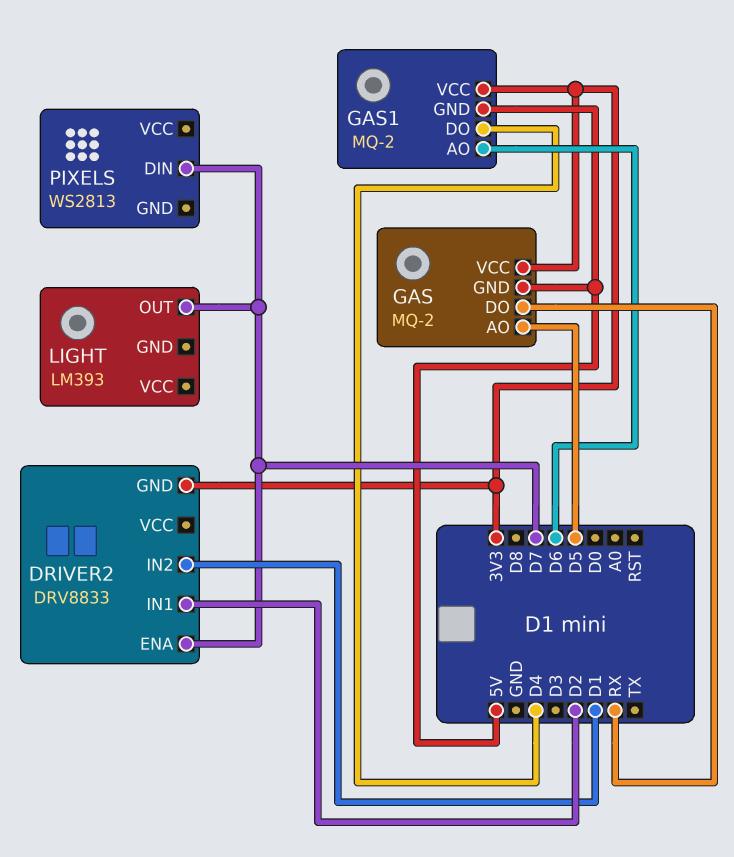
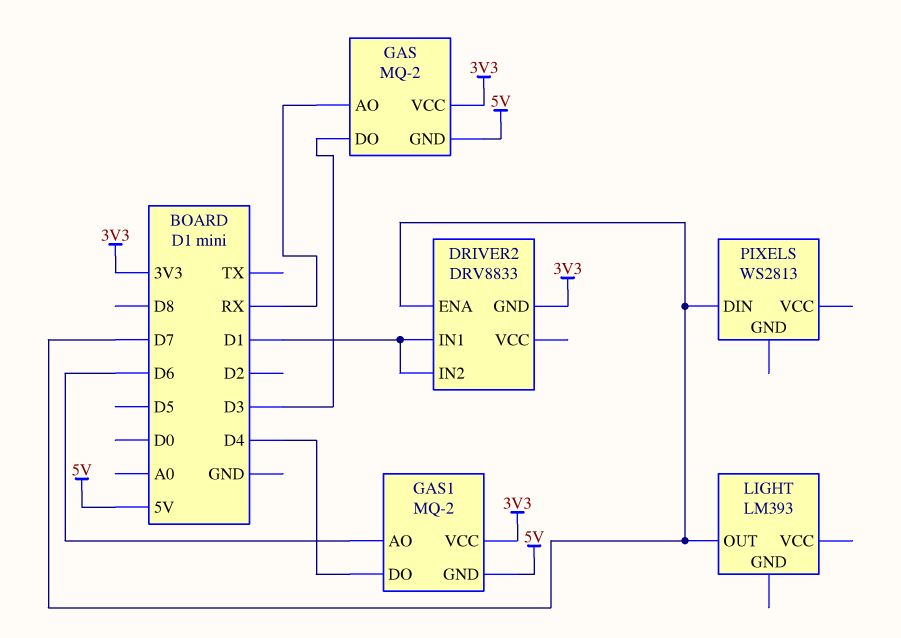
DRIVER2 pin IN1: D2 -> D1
GAS pin AO: D5 -> RX
GAS pin DO: RX -> D3

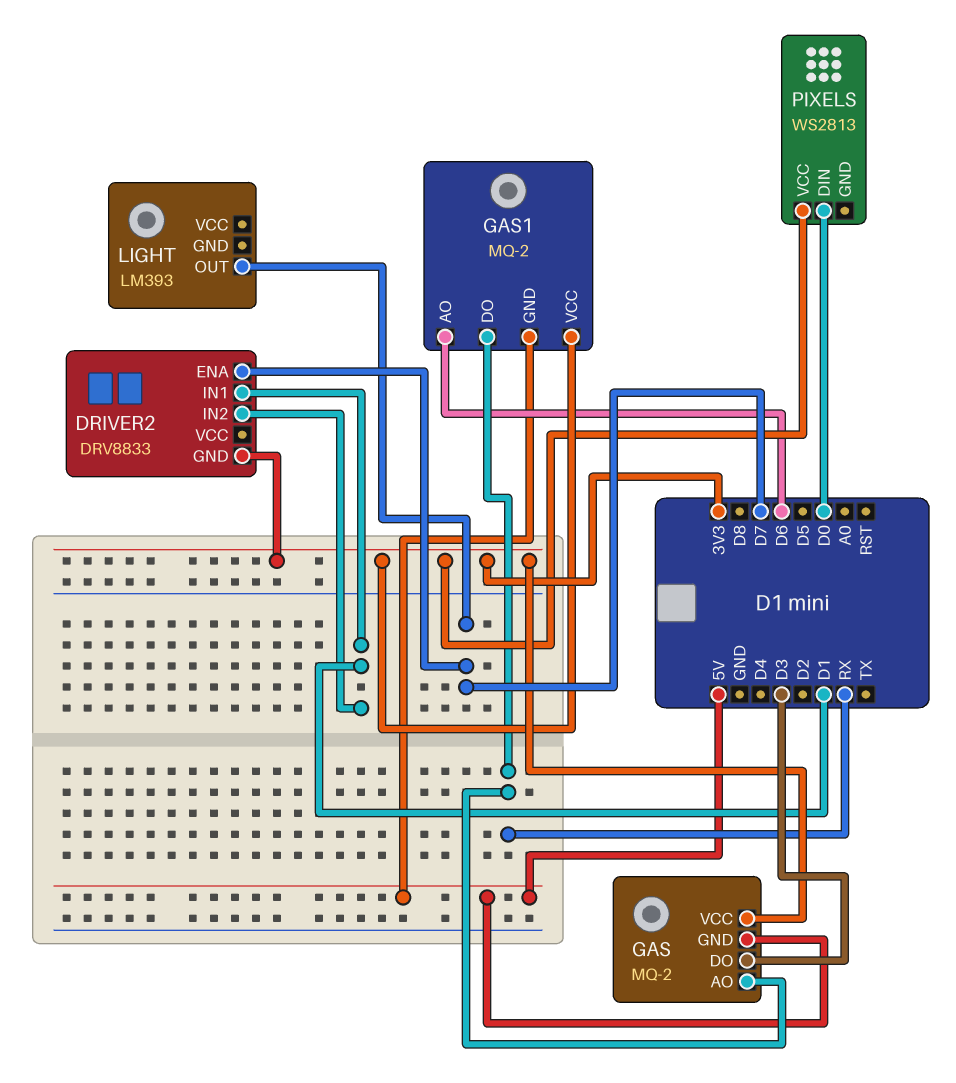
GAS1 pin DO: D4 -> RX
PIXELS pin DIN: D7 -> D0
PIXELS pin VCC: none -> 3V3

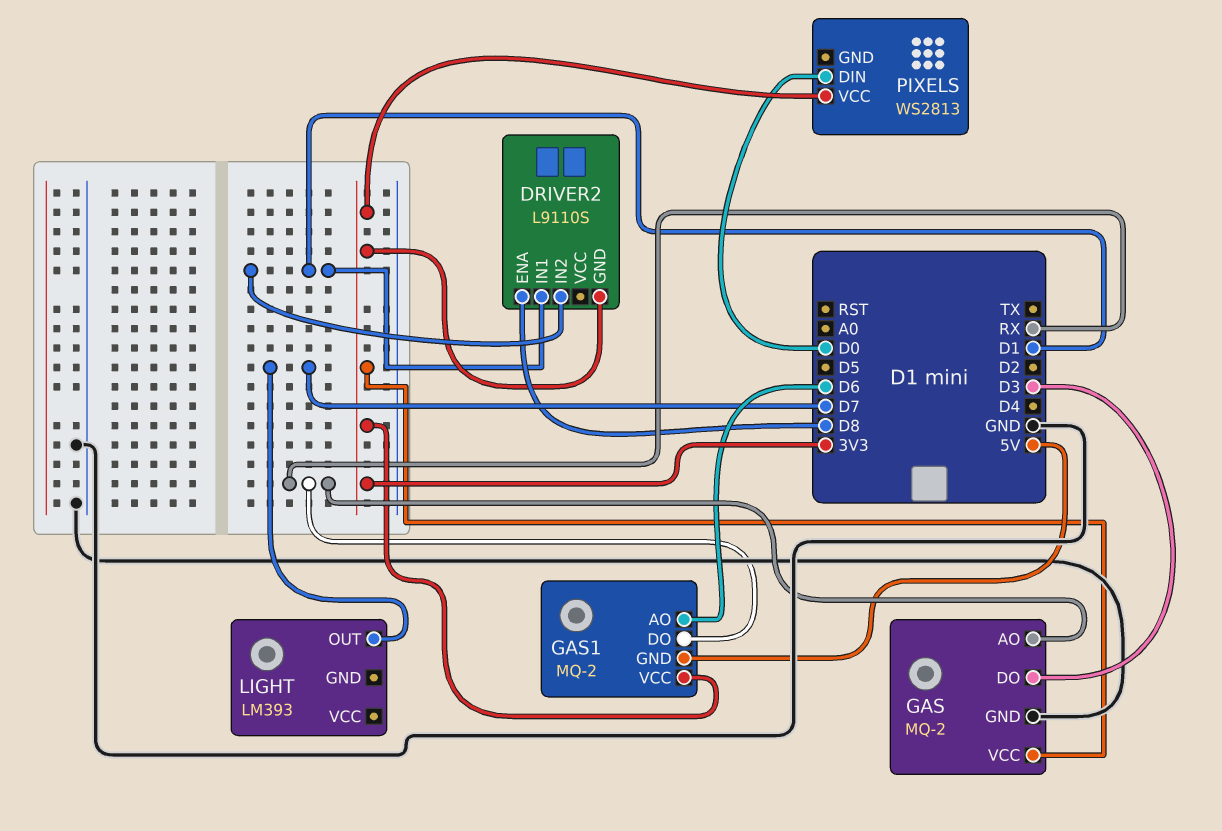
DRIVER2: DRV8833 -> L9110S
DRIVER2 pin ENA: D7 -> D8
GAS pin GND: 5V -> GND

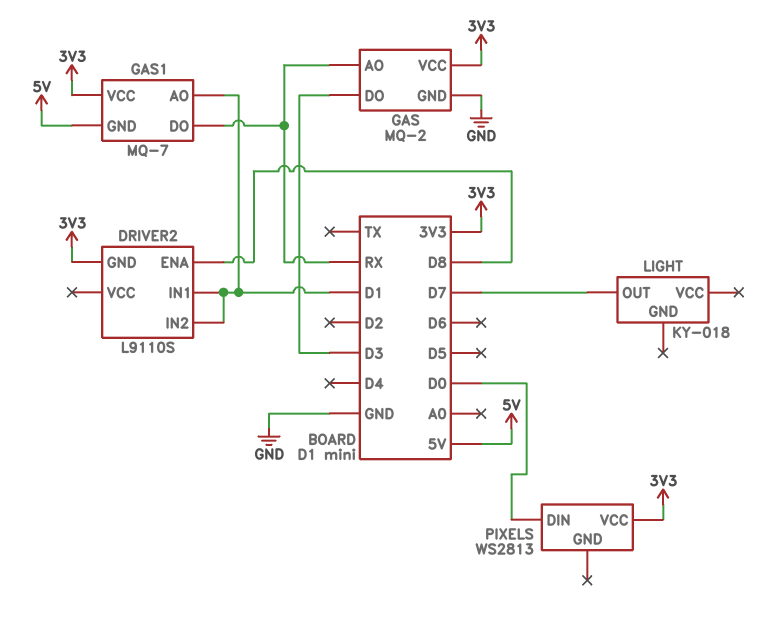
GAS1: MQ-2 -> MQ-7
GAS1 pin AO: D6 -> D1
LIGHT: LM393 -> KY-018

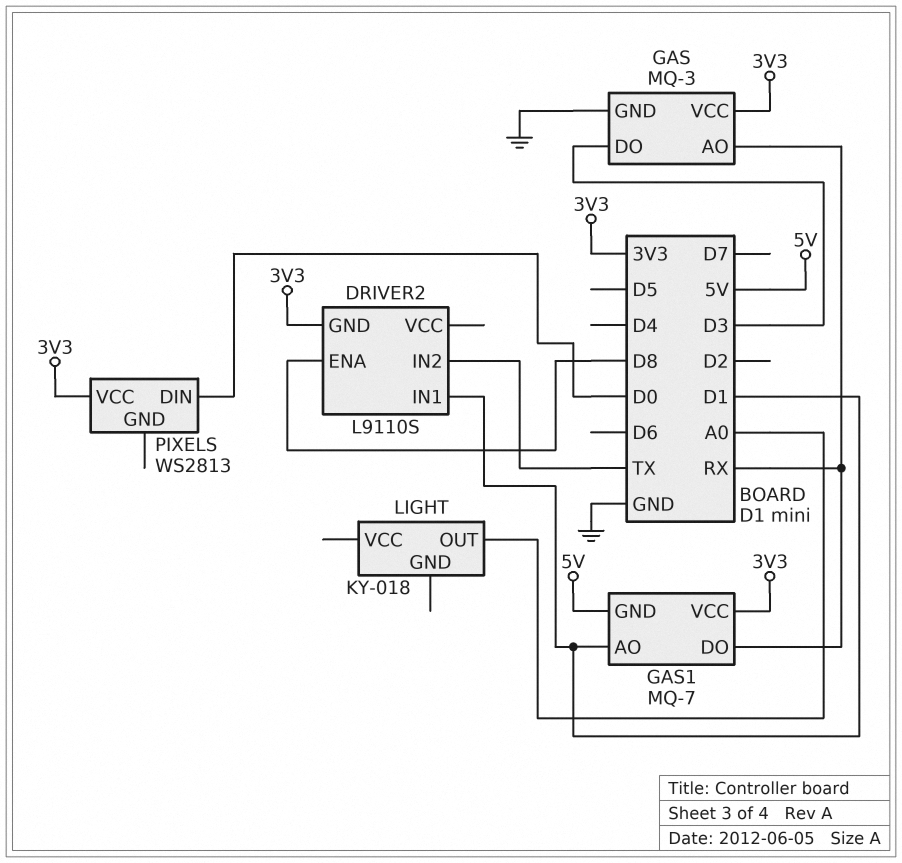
DRIVER2 pin IN2: D1 -> TX
GAS: MQ-2 -> MQ-3
LIGHT pin OUT: D7 -> A0

